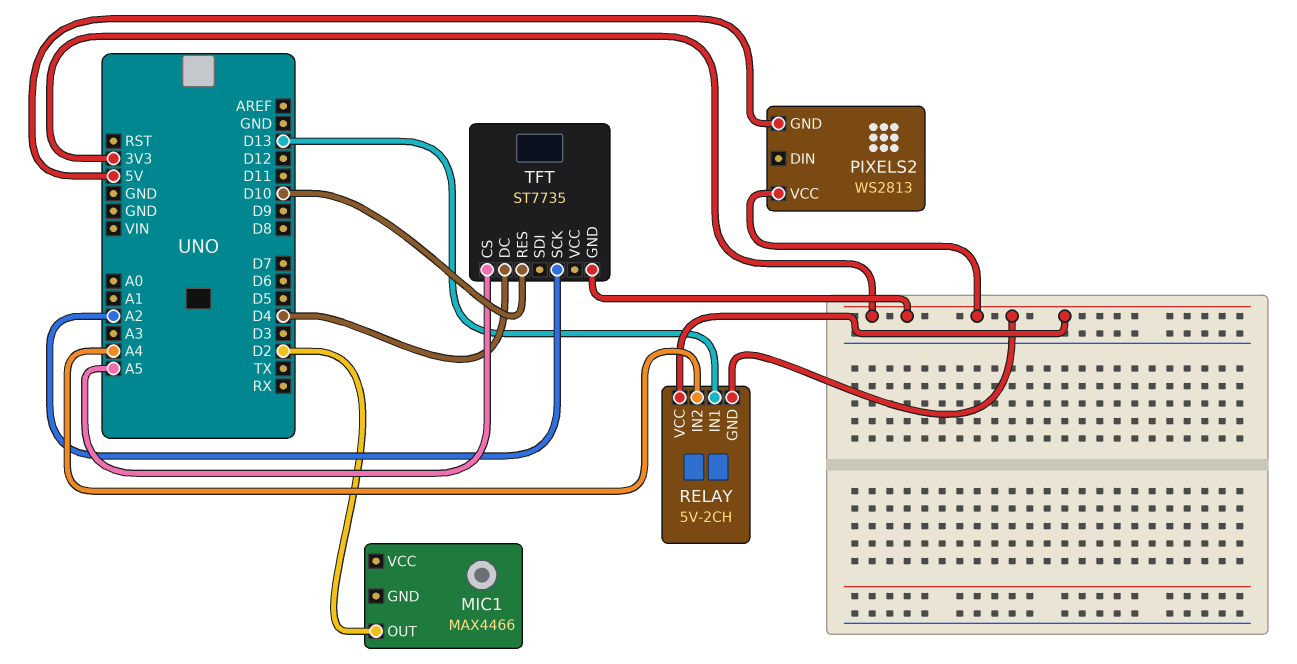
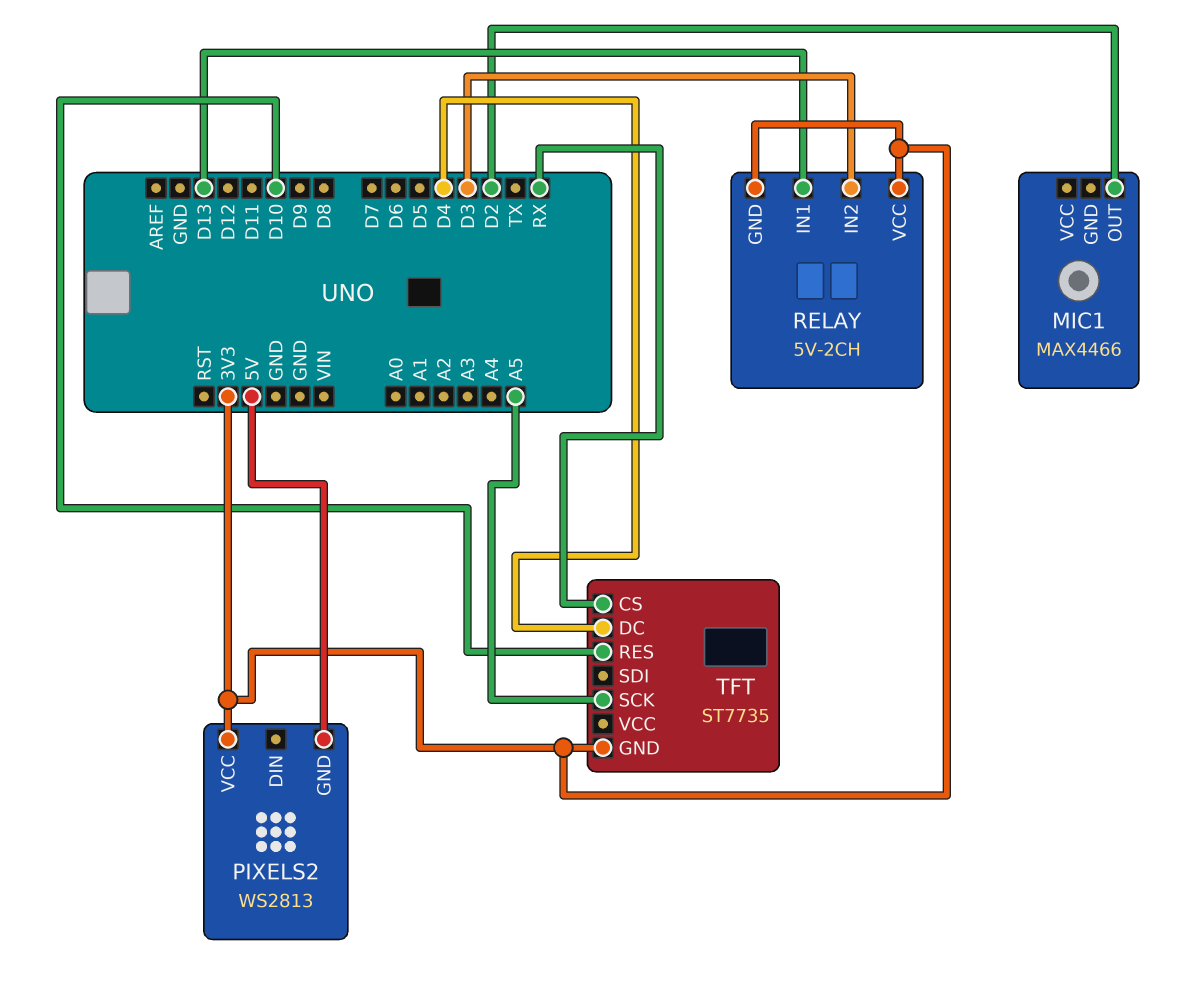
RELAY pin IN2: A4 -> D3
TFT pin CS: A5 -> RX
TFT pin SCK: A2 -> A5

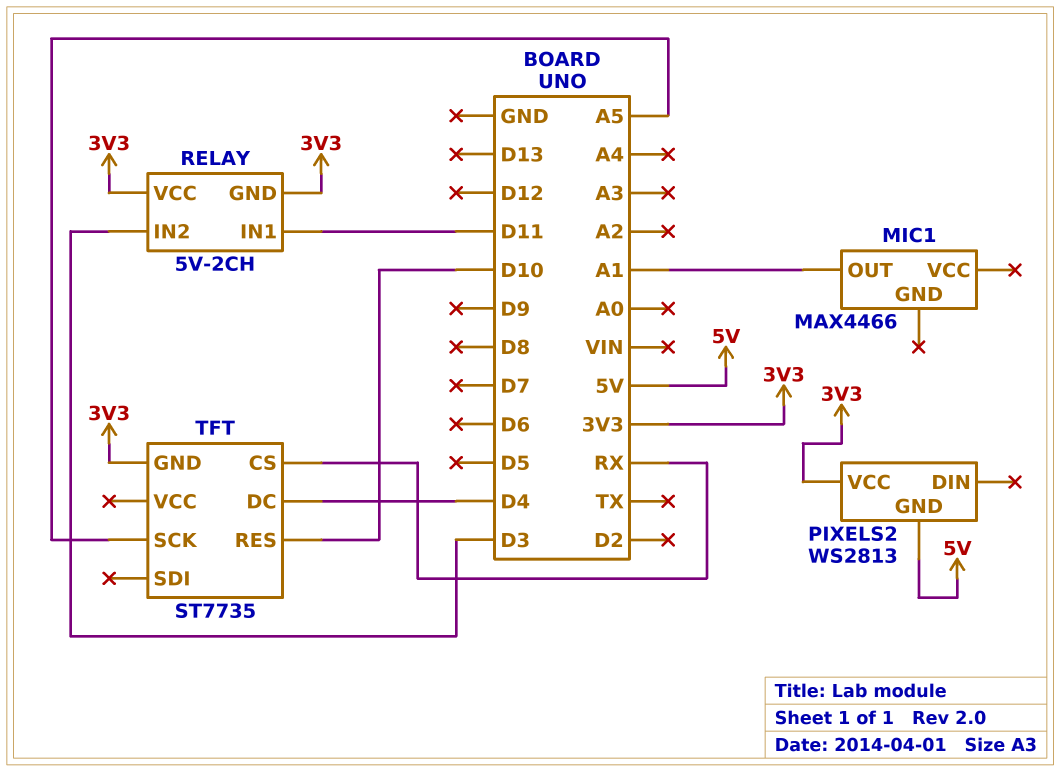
MIC1 pin OUT: D2 -> A1
RELAY pin IN1: D13 -> D11

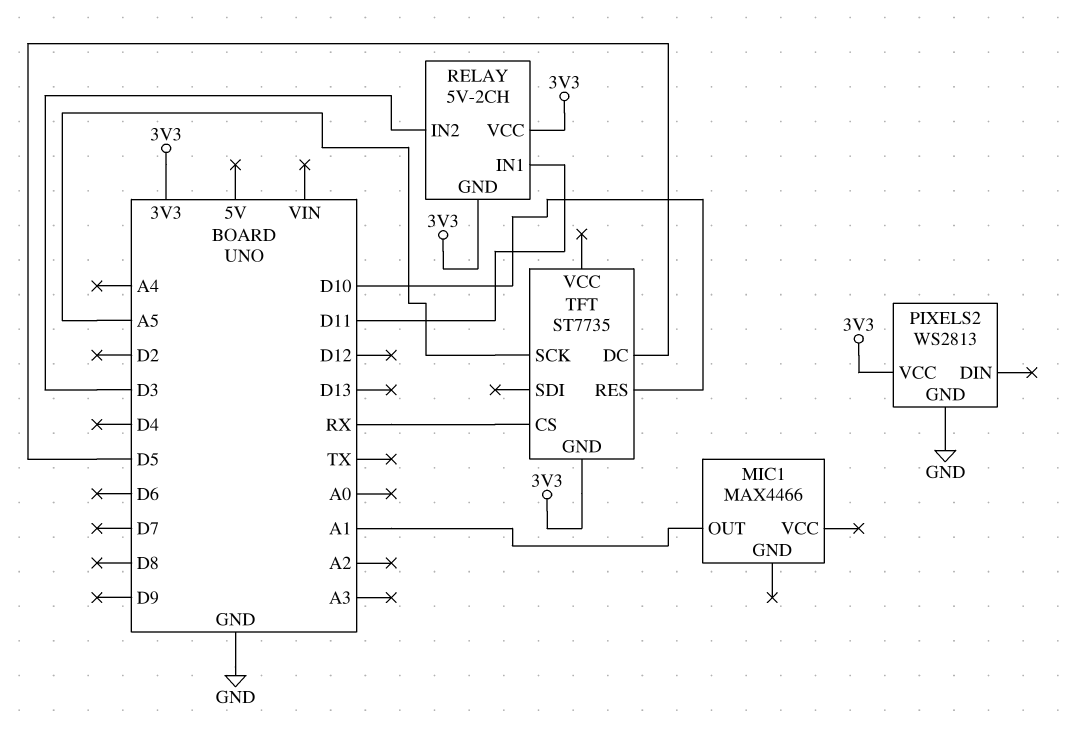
PIXELS2 pin GND: 5V -> GND
TFT pin DC: D4 -> D5

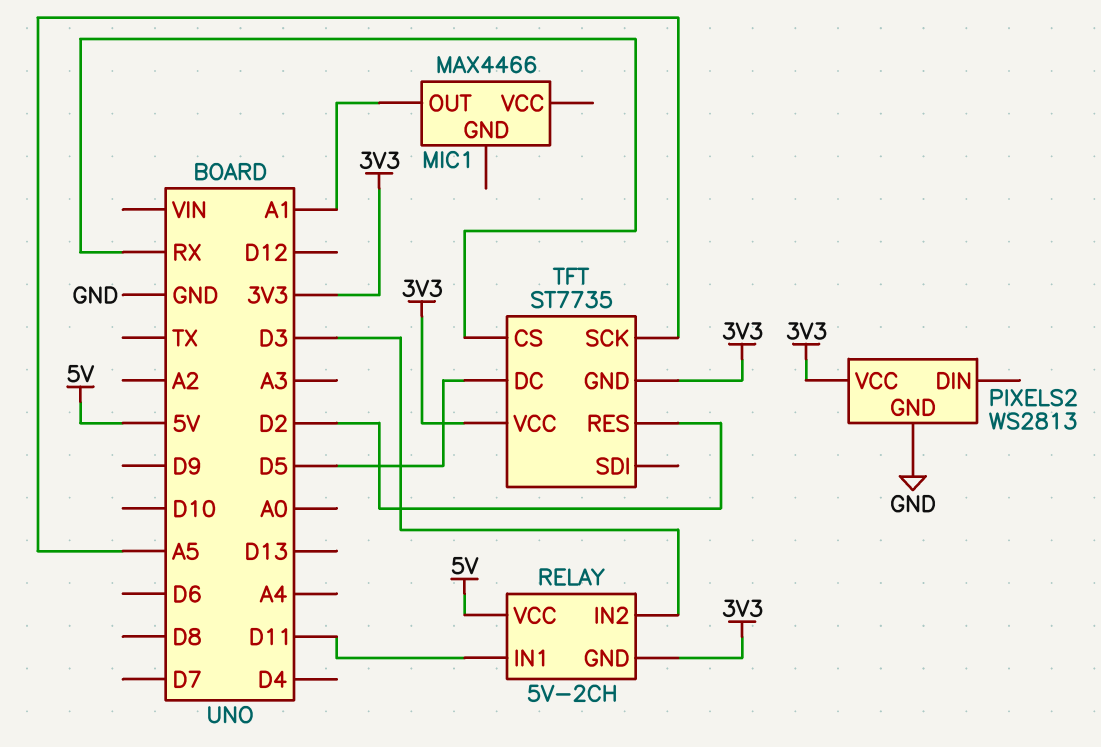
RELAY pin VCC: 3V3 -> 5V
TFT pin RES: D10 -> D2
TFT pin VCC: none -> 3V3

